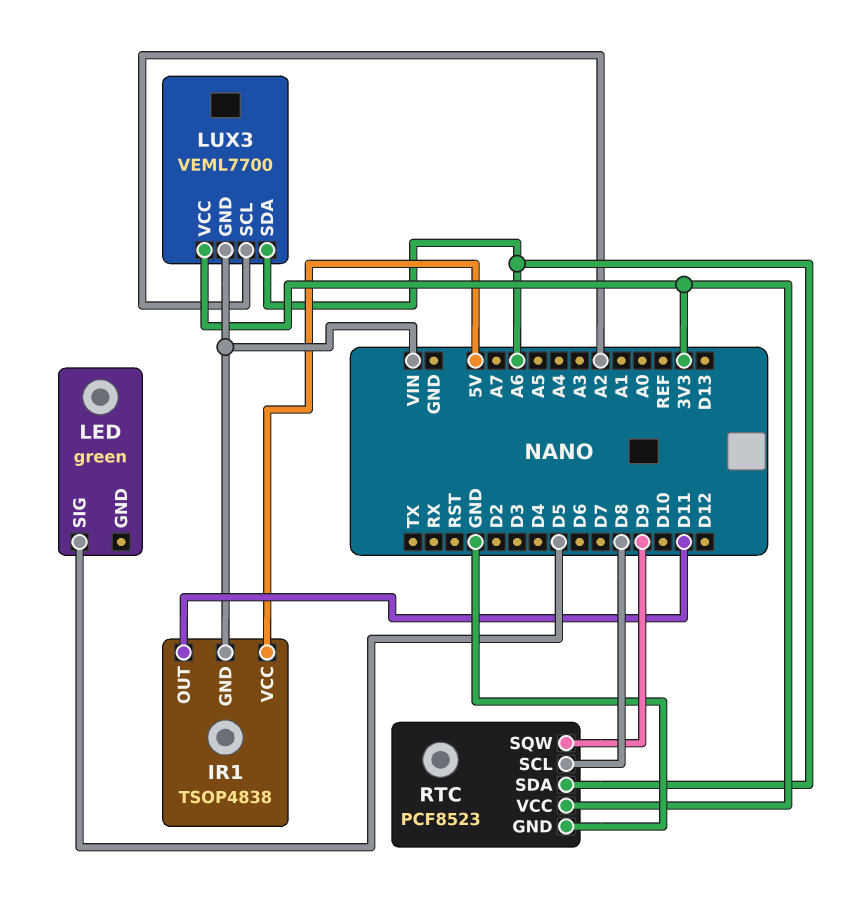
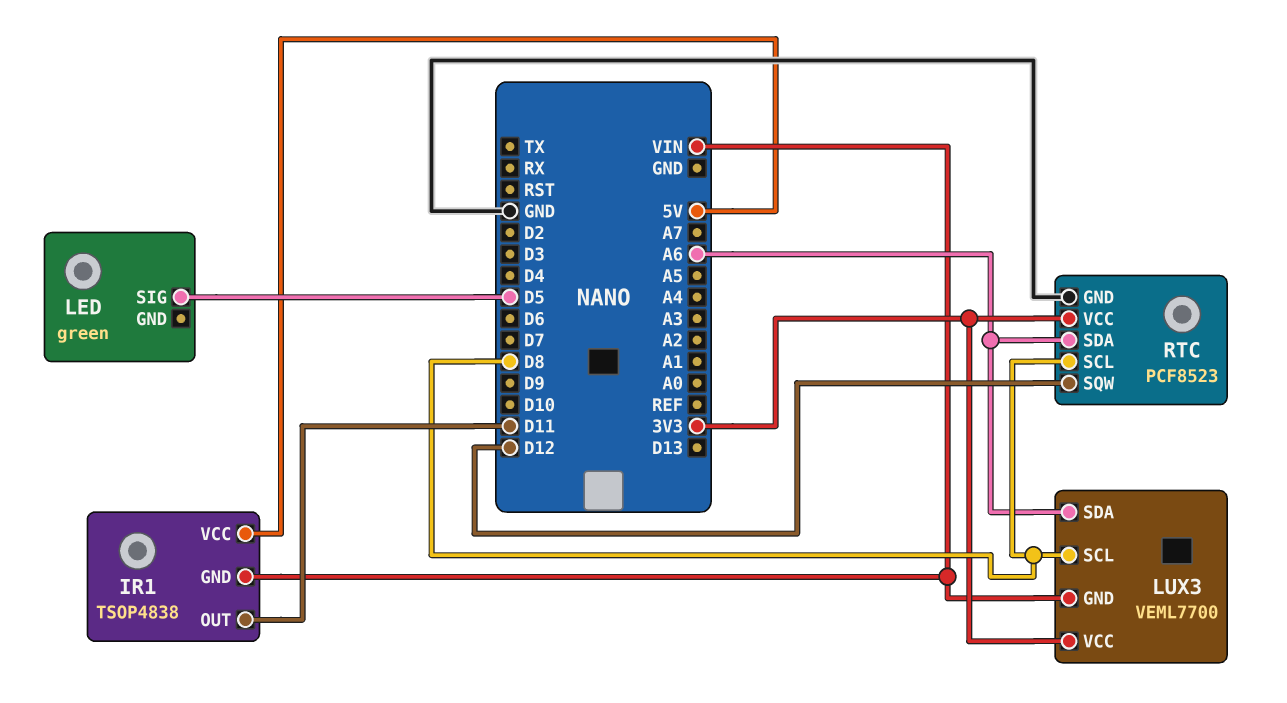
LUX3 pin SCL: A2 -> D8
RTC pin SQW: D9 -> D12

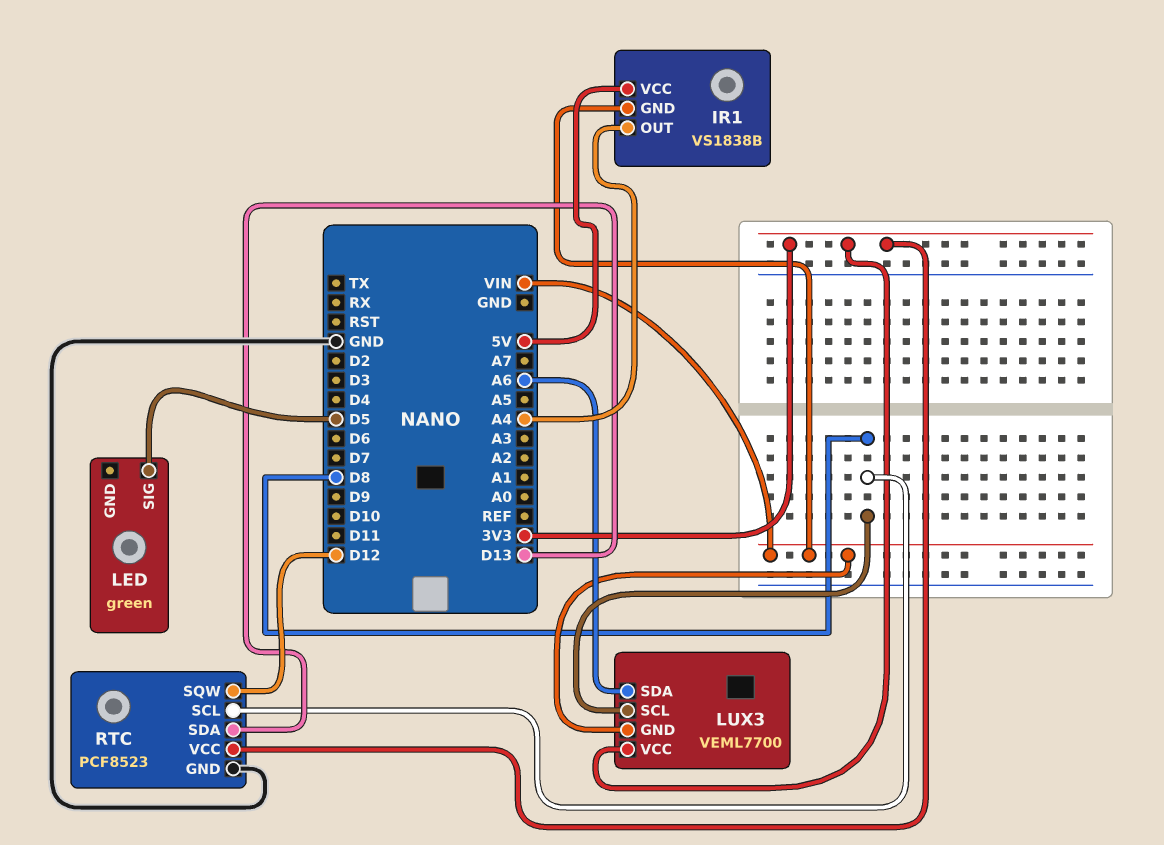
IR1: TSOP4838 -> VS1838B
IR1 pin OUT: D11 -> A4
RTC pin SDA: A6 -> D13

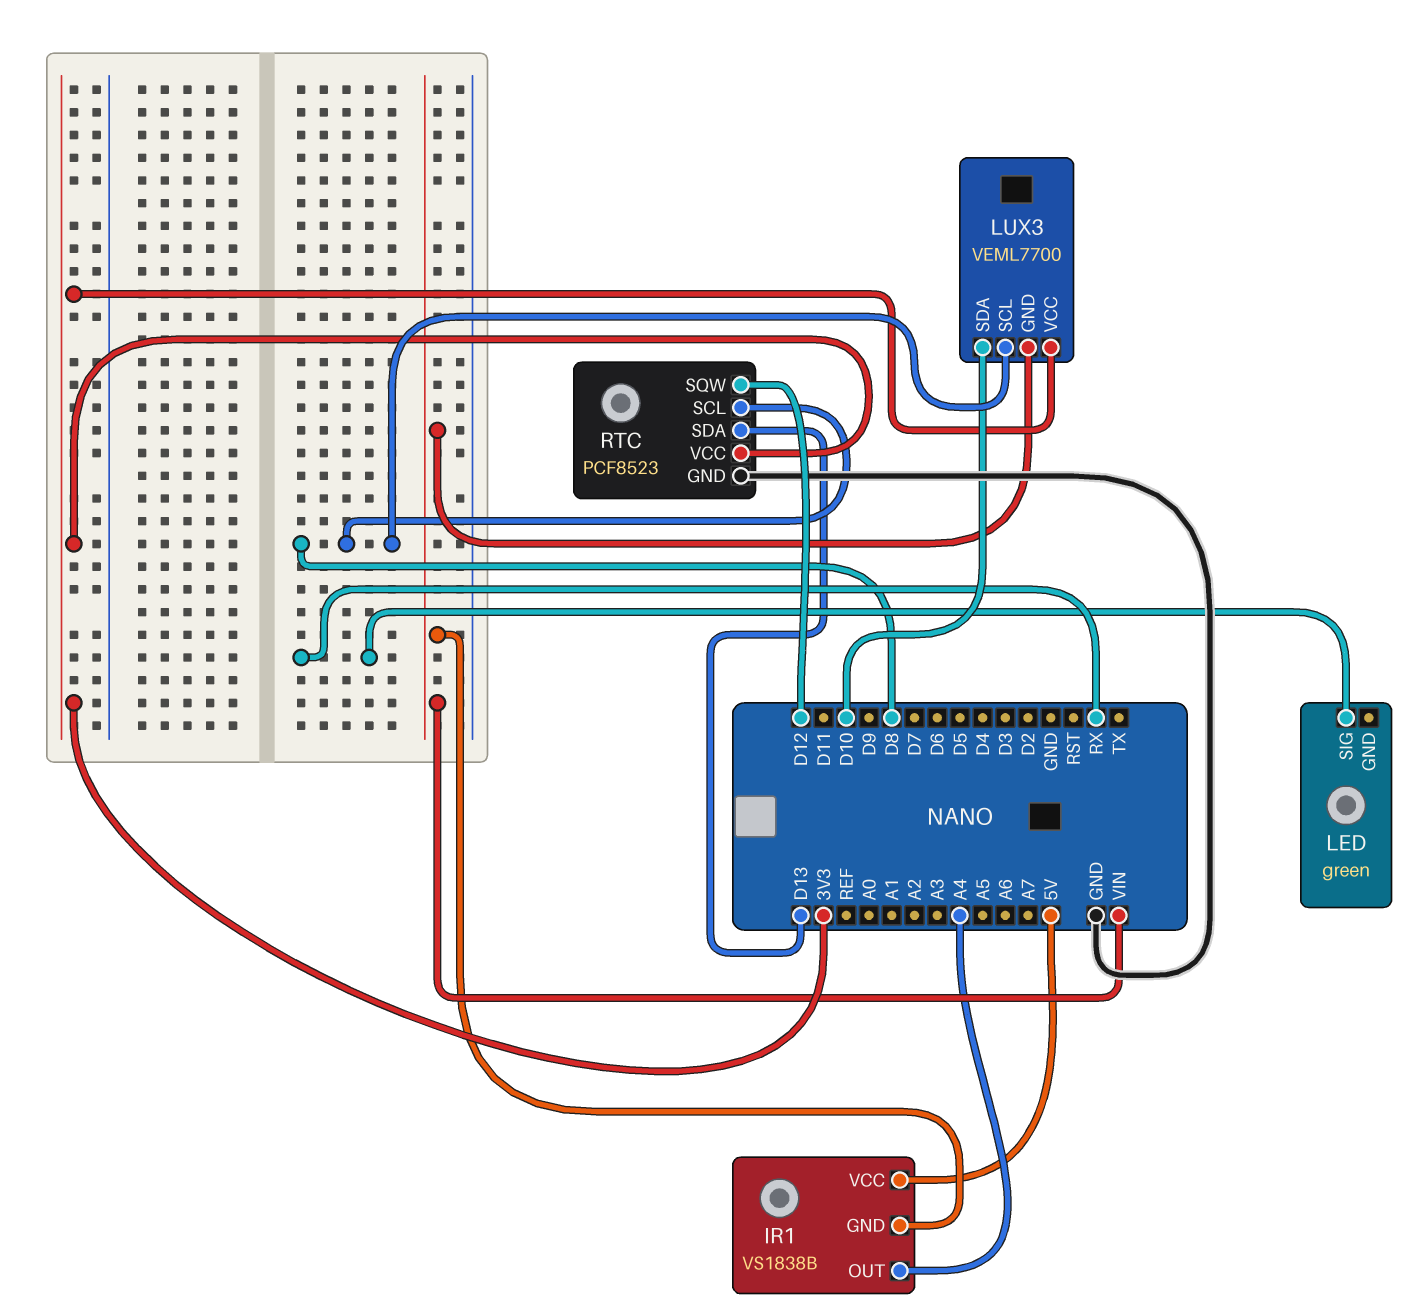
LED pin SIG: D5 -> RX
LUX3 pin SDA: A6 -> D10

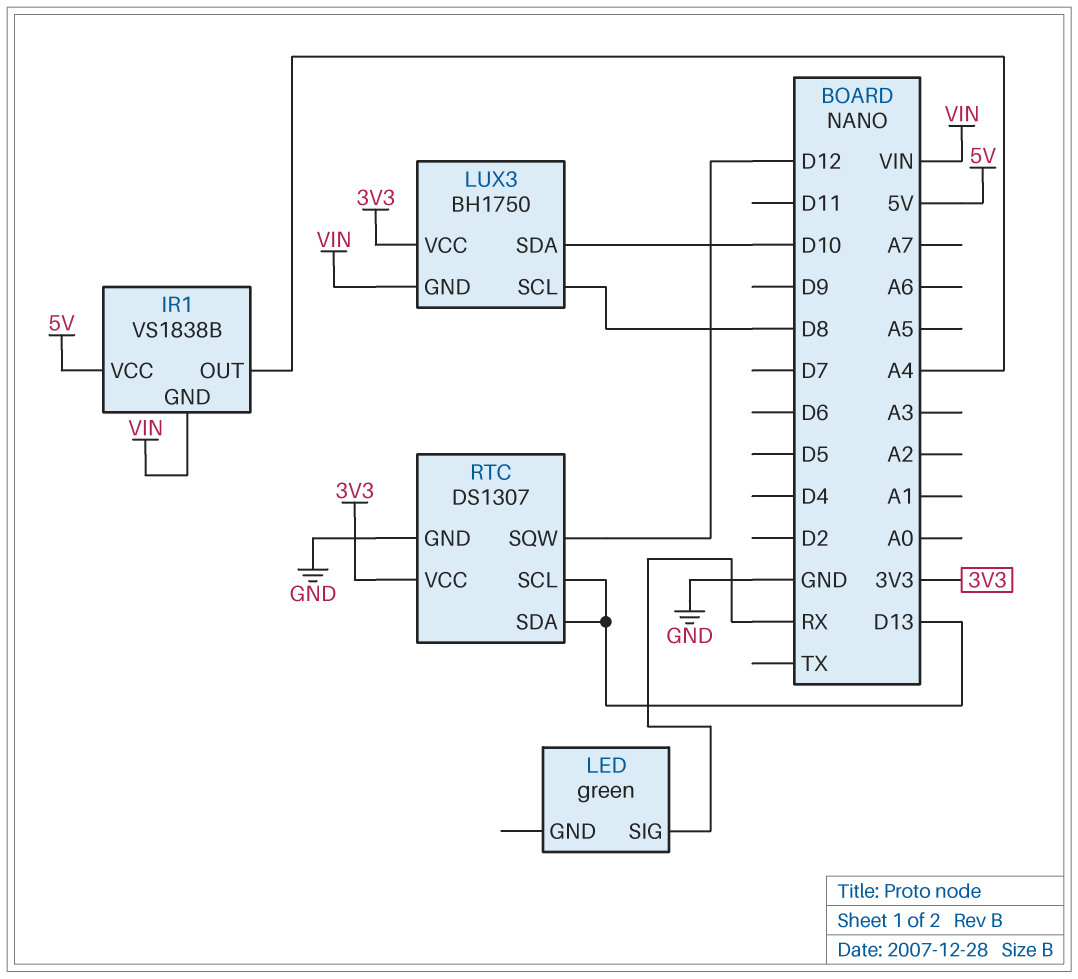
LUX3: VEML7700 -> BH1750
RTC: PCF8523 -> DS1307
RTC pin SCL: D8 -> D13

